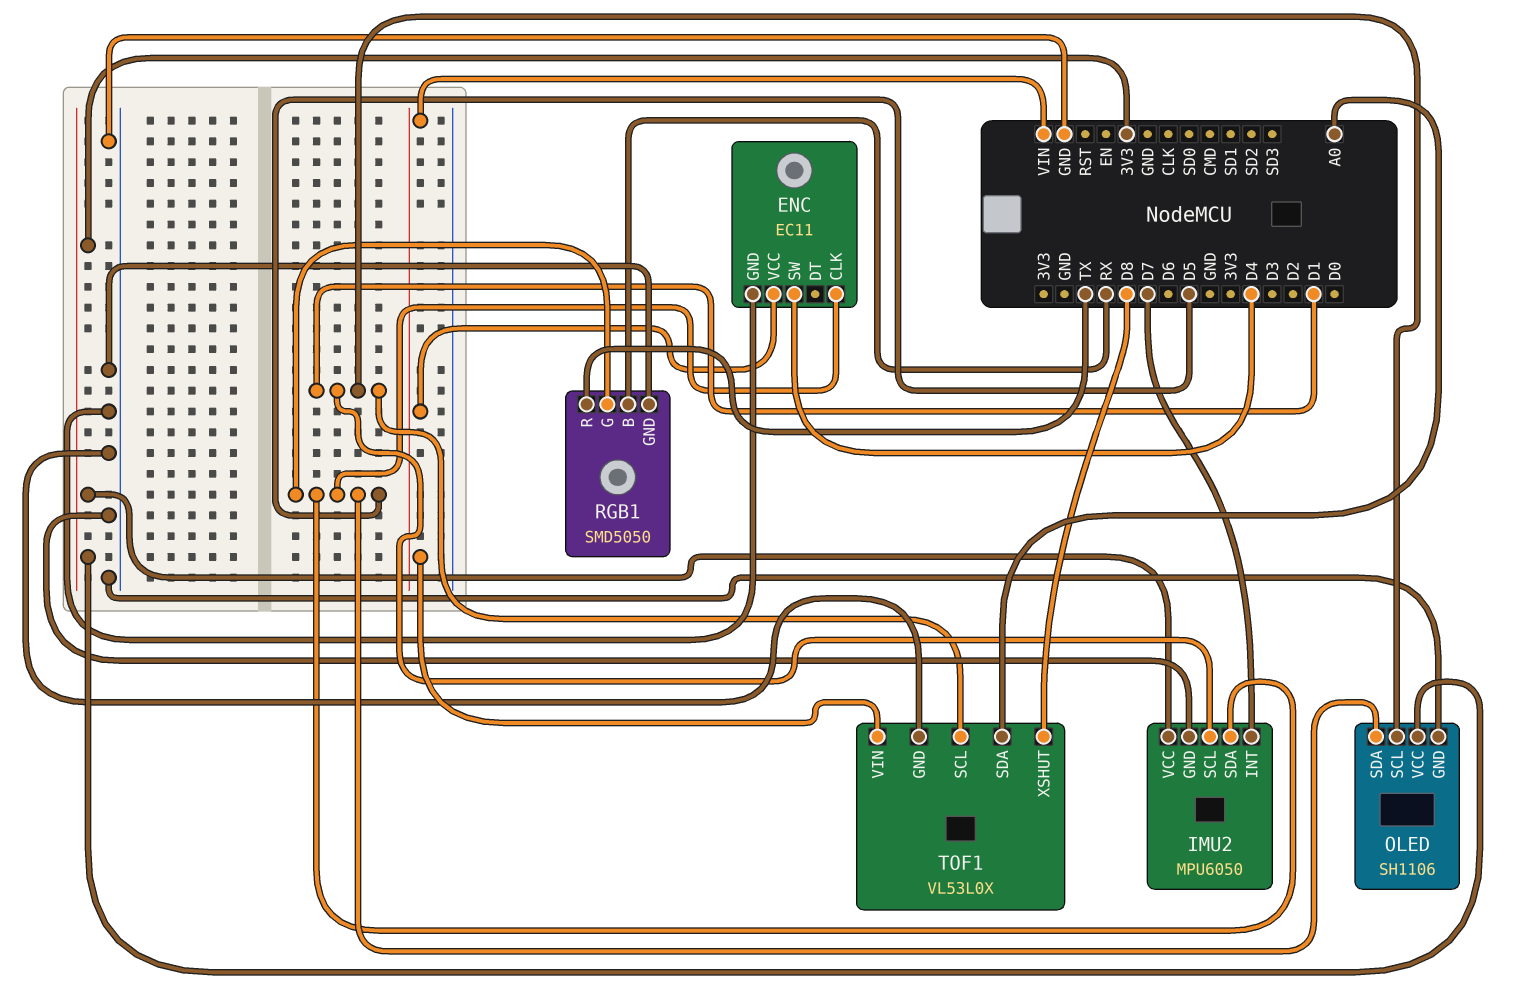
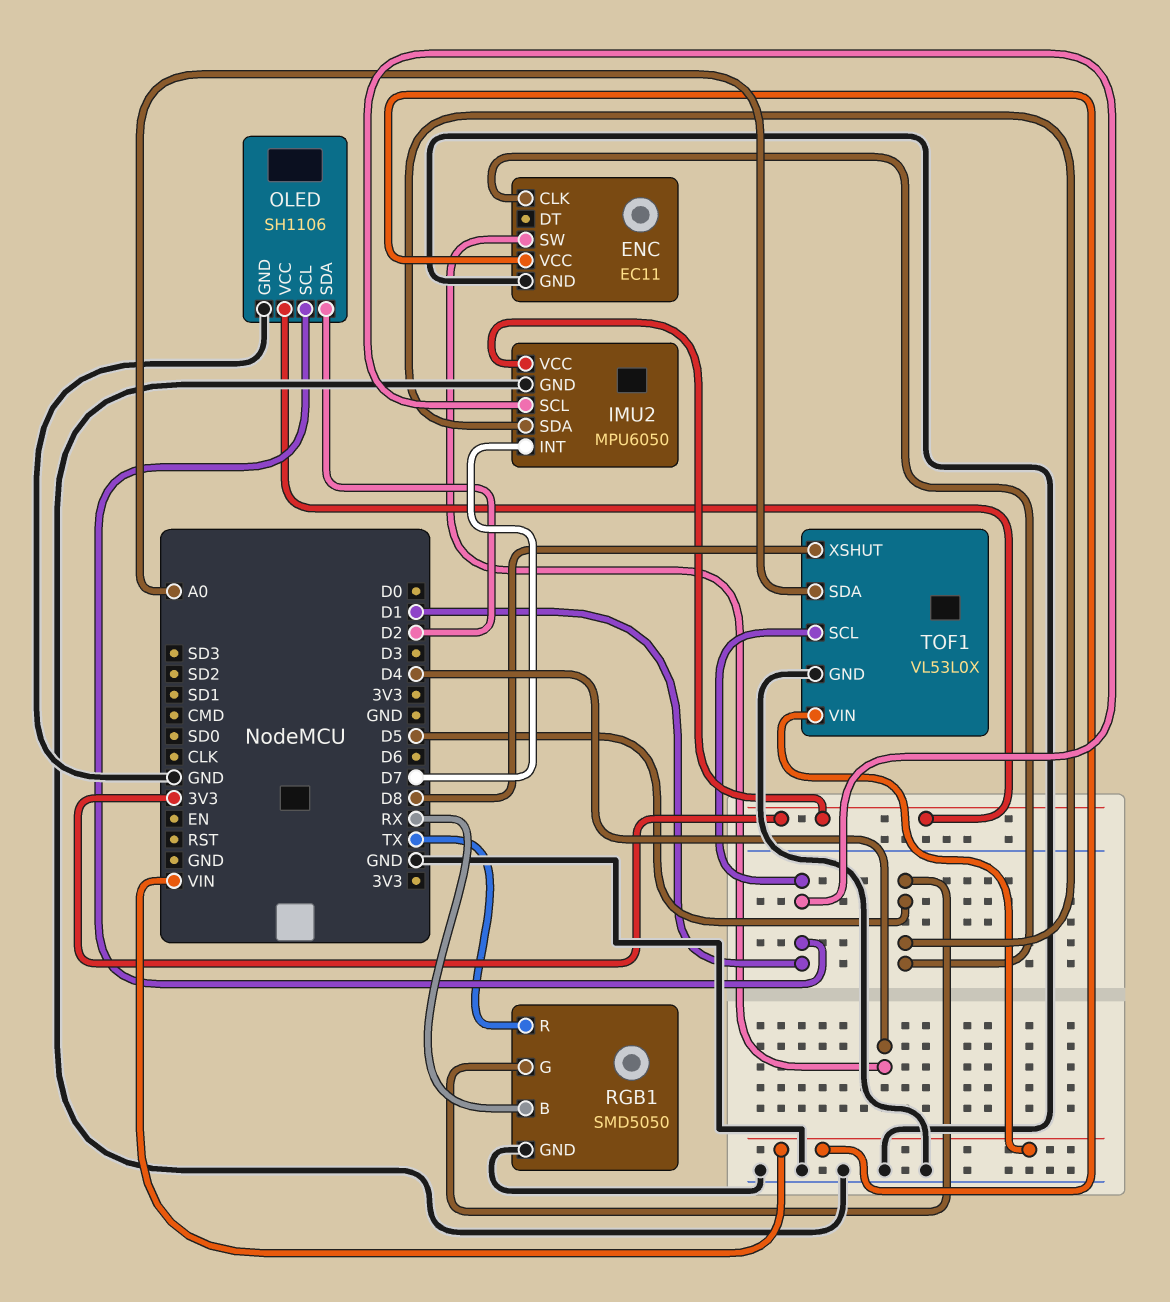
OLED pin SDA: D5 -> D2

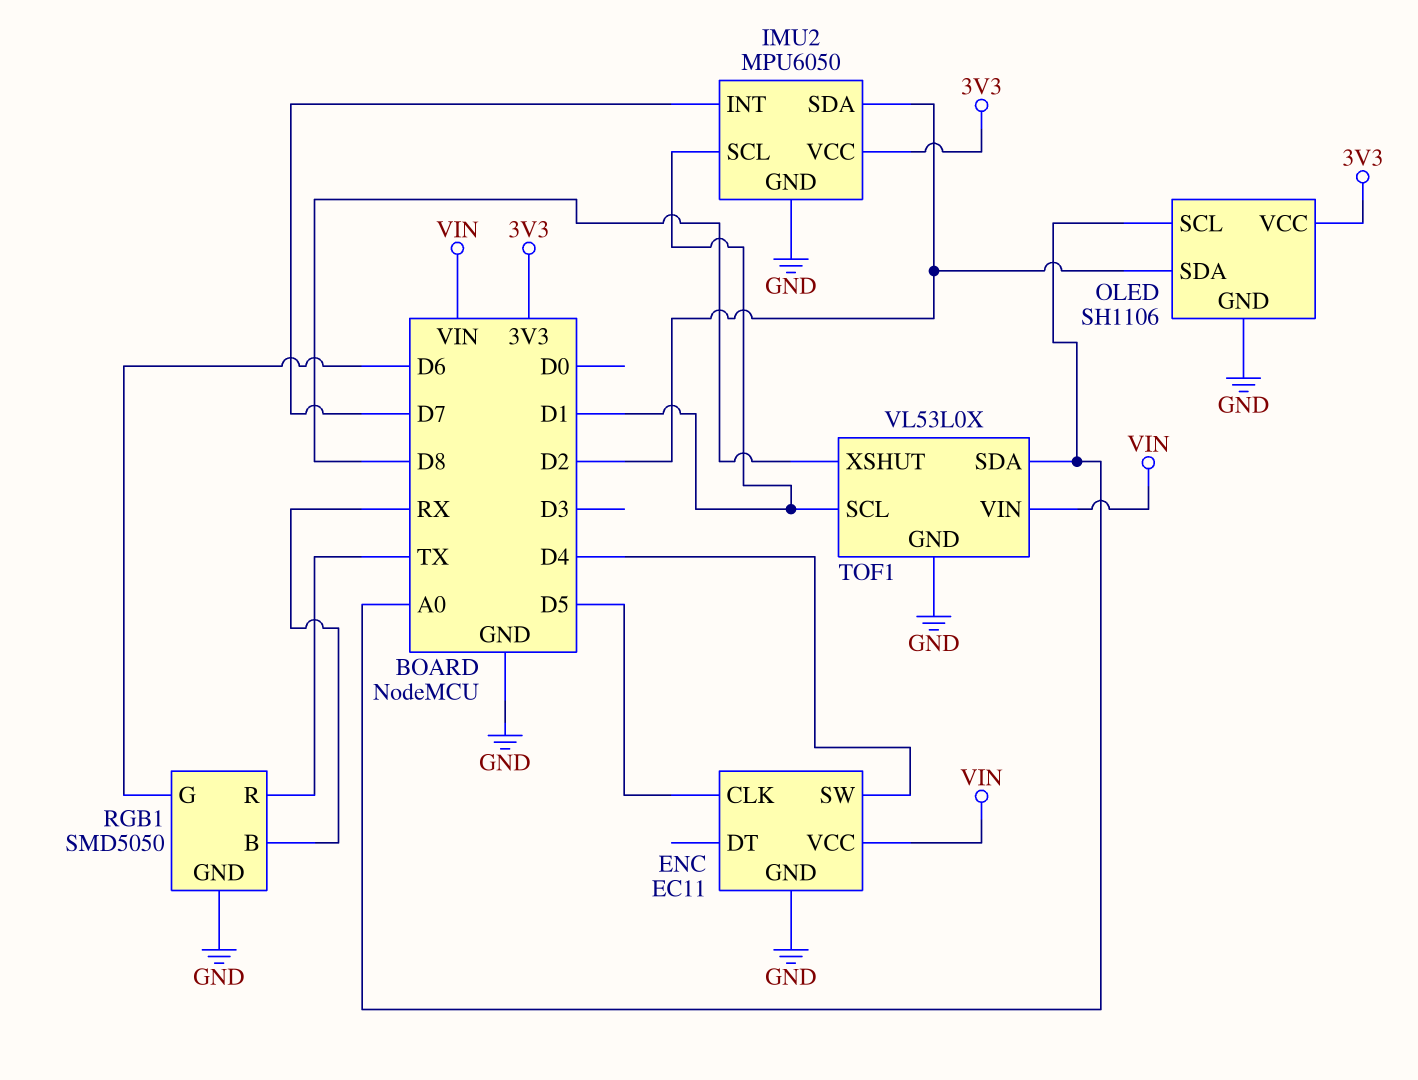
IMU2 pin SDA: D5 -> D2
OLED pin SCL: D1 -> A0
RGB1 pin G: D5 -> D6

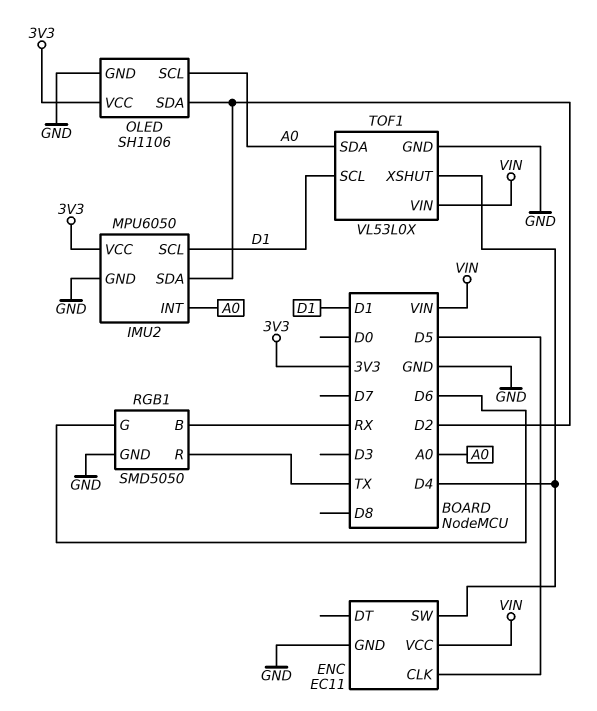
IMU2 pin INT: D7 -> A0
TOF1 pin XSHUT: D8 -> D4

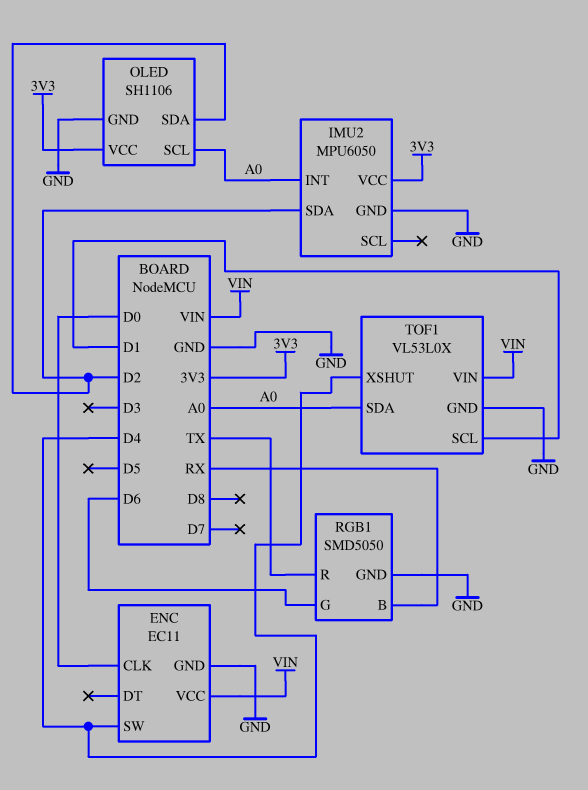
ENC pin CLK: D5 -> D0
IMU2 pin SCL: D1 -> none

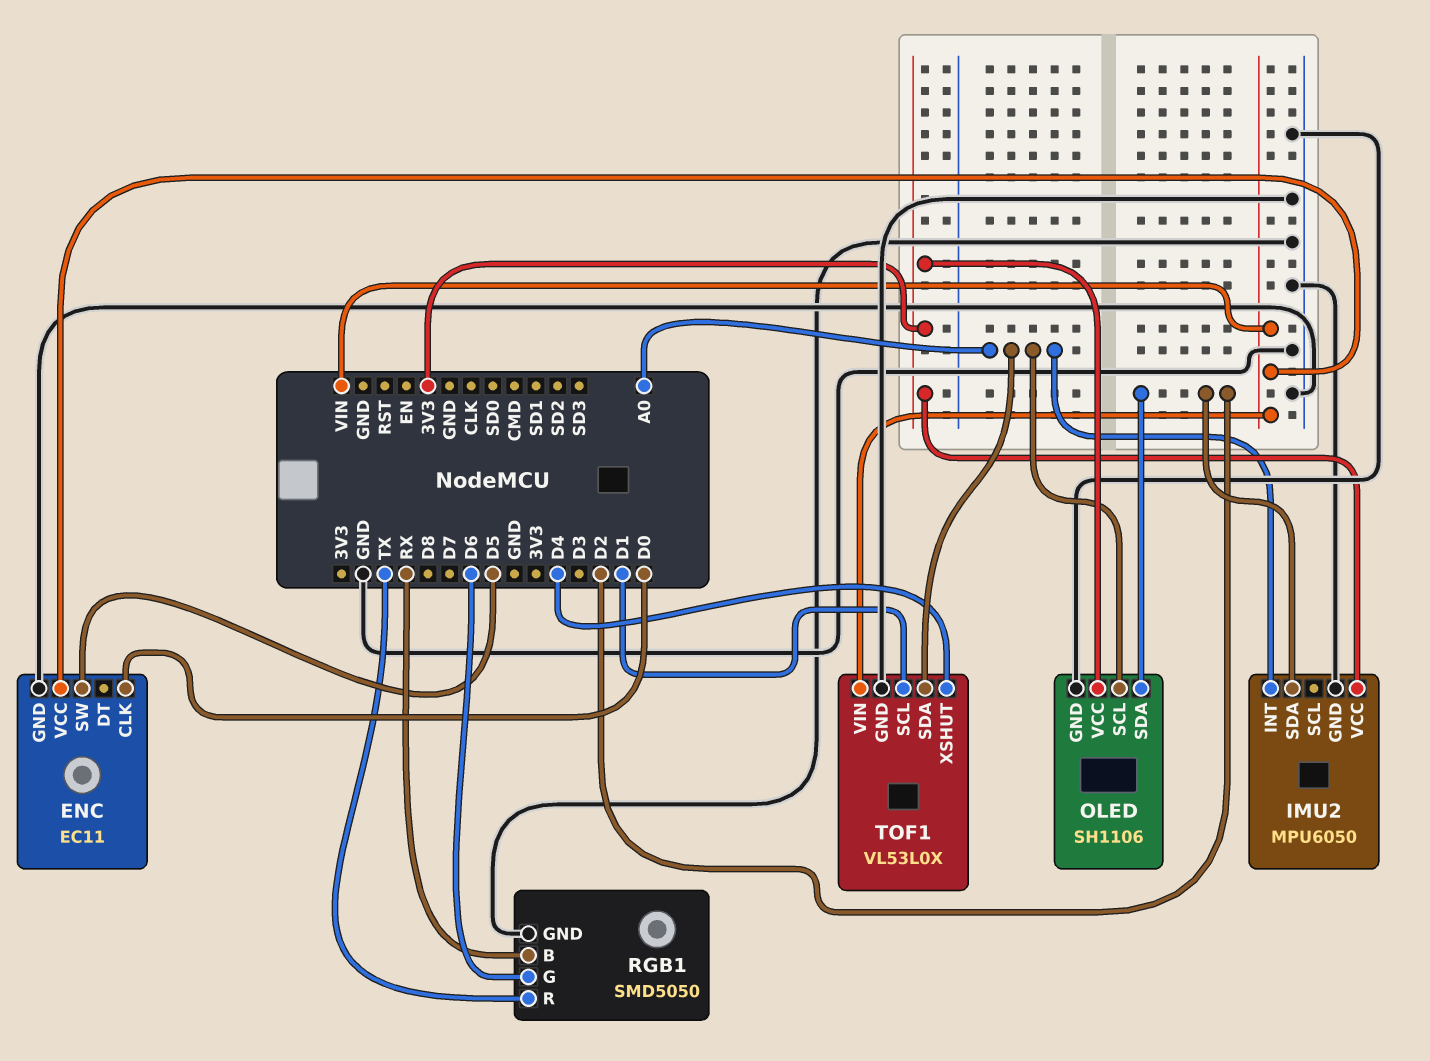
ENC pin SW: D4 -> D5

